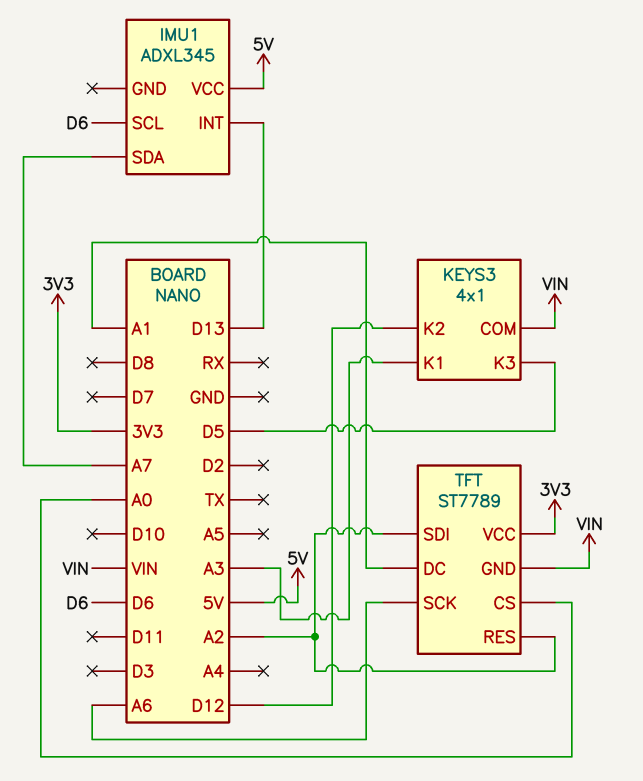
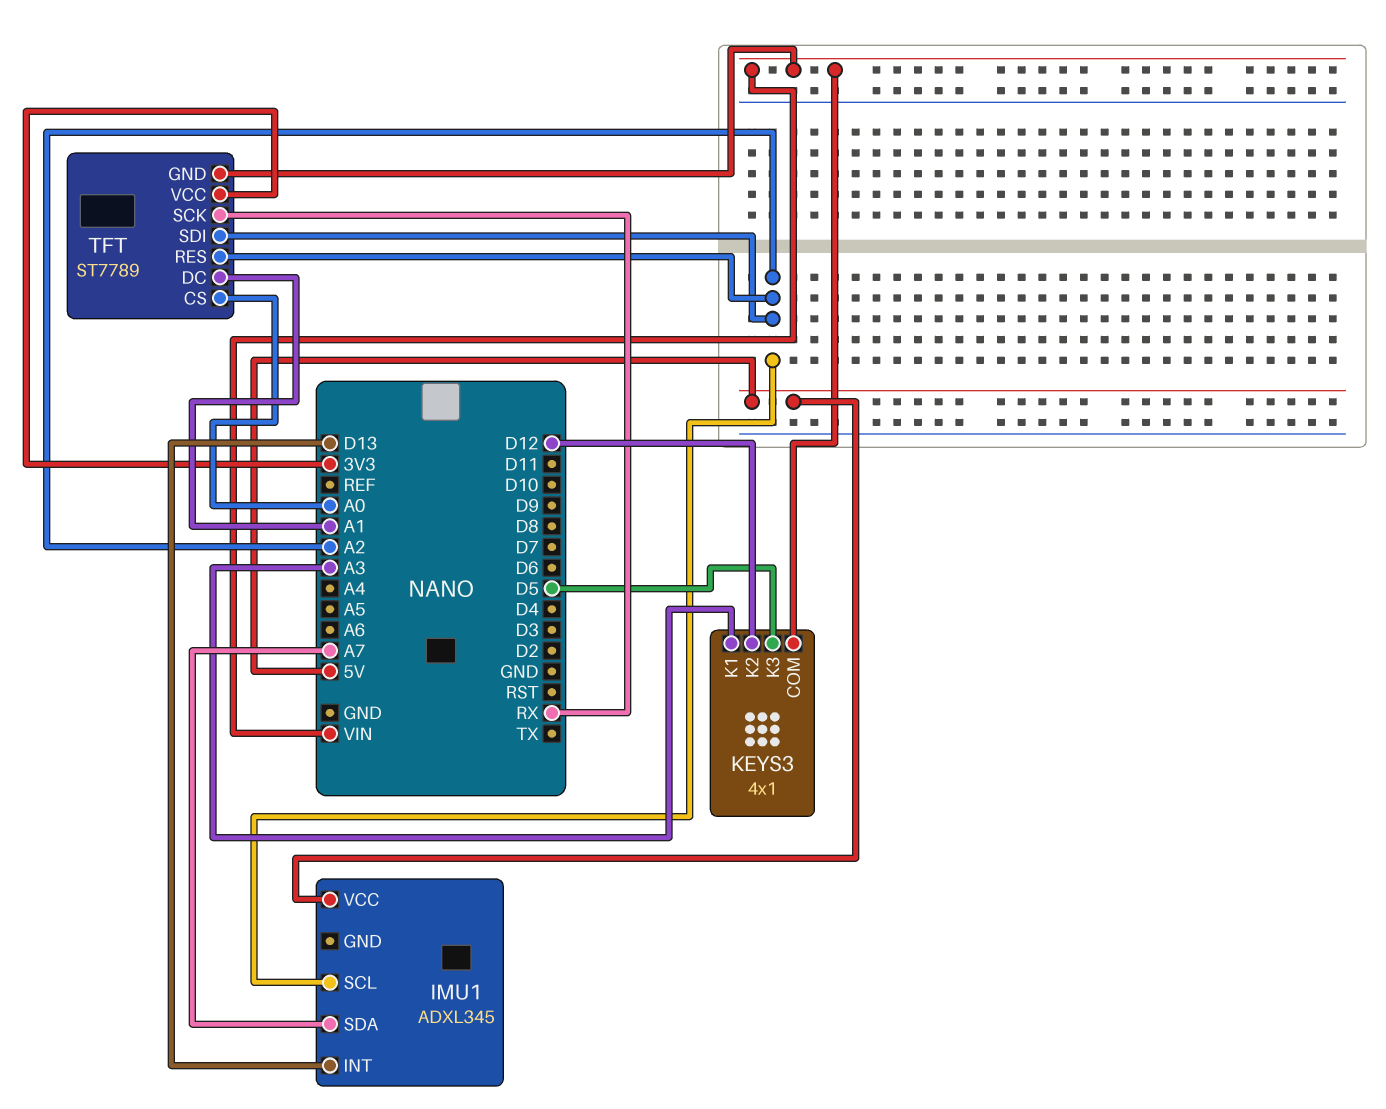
IMU1 pin SCL: D6 -> A2
TFT pin SCK: A6 -> RX

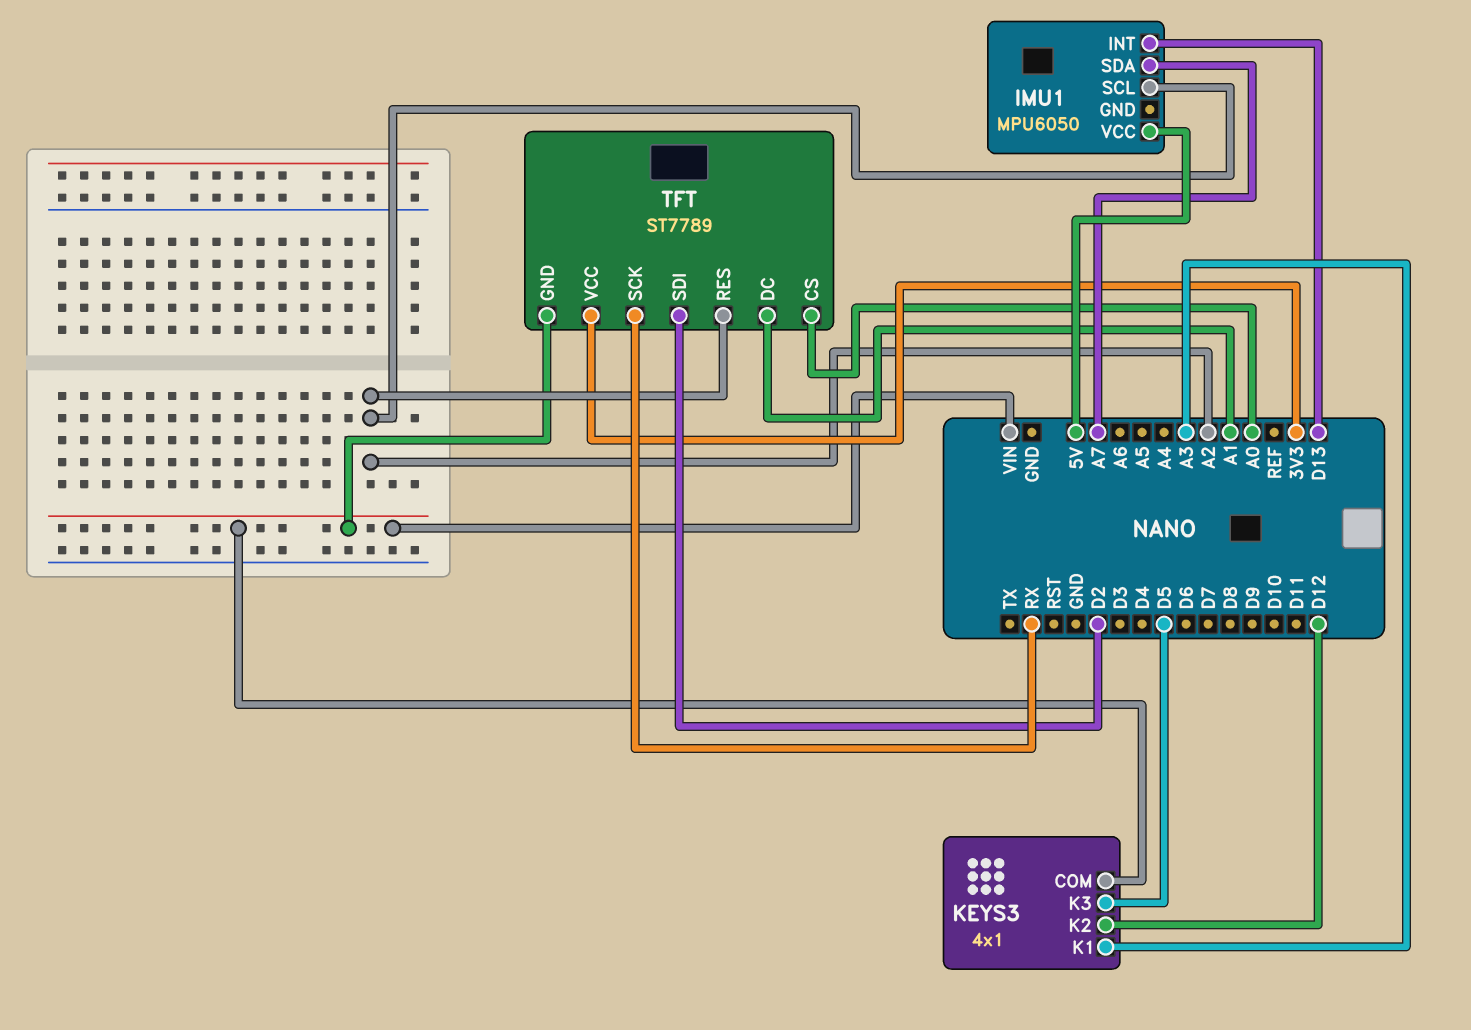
IMU1: ADXL345 -> MPU6050
TFT pin SDI: A2 -> D2

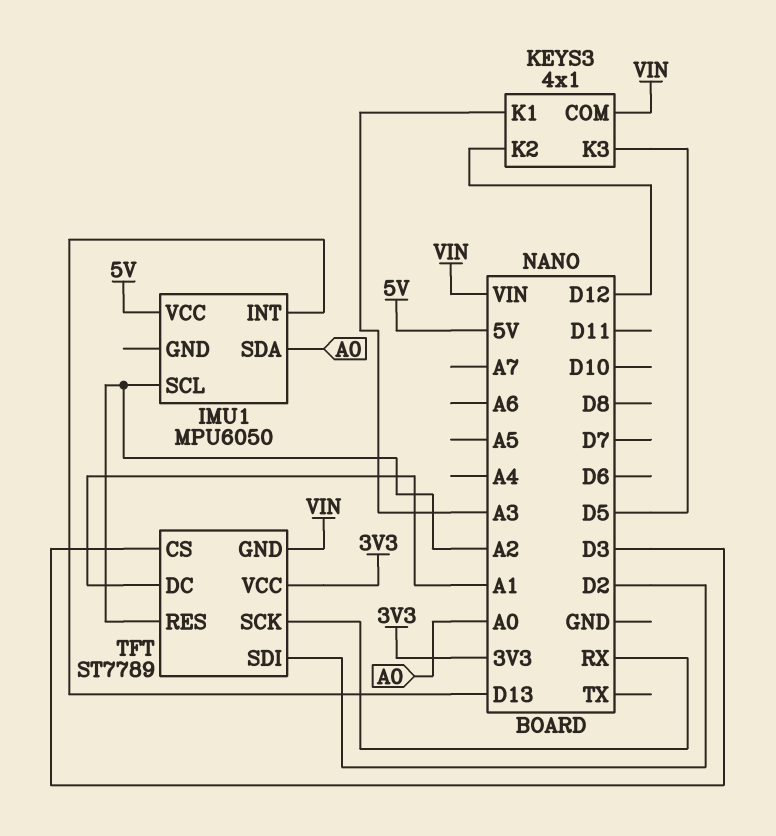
IMU1 pin SDA: A7 -> A0
TFT pin CS: A0 -> D3

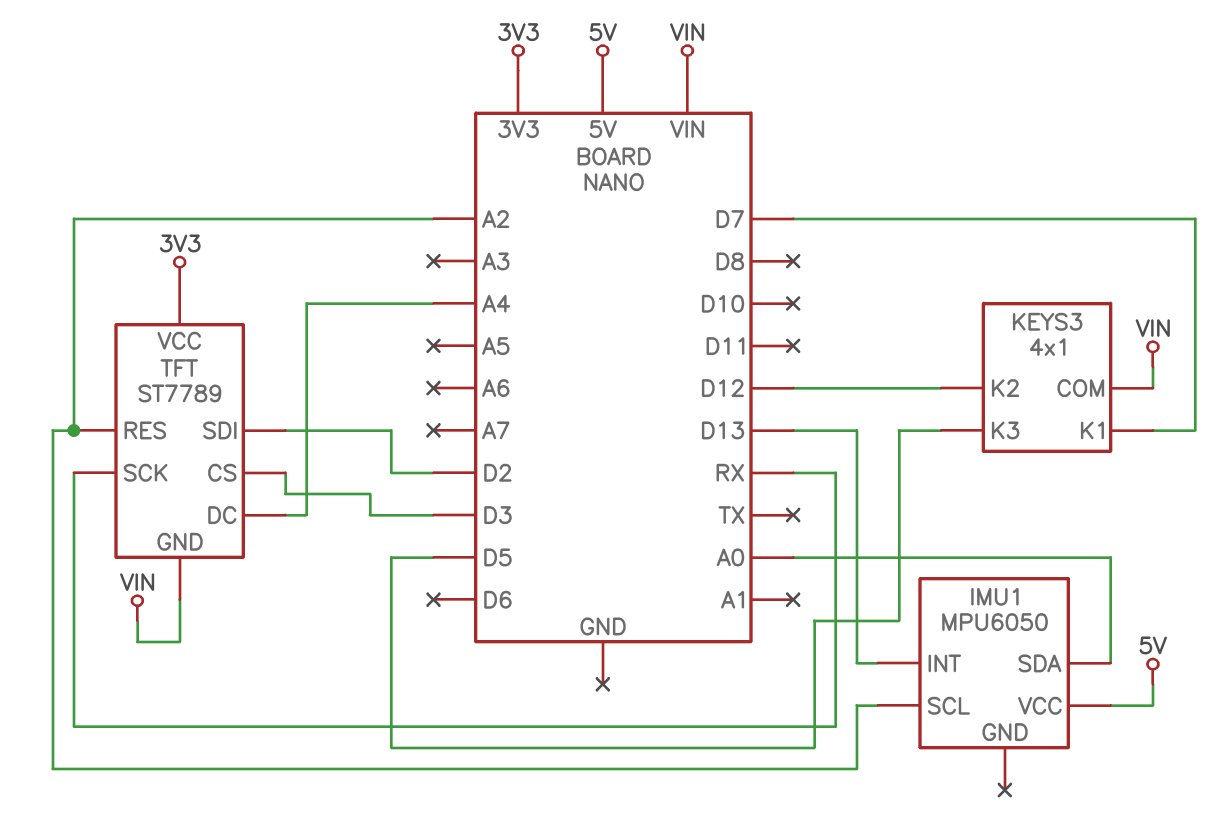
KEYS3 pin K1: A3 -> D7
TFT pin DC: A1 -> A4

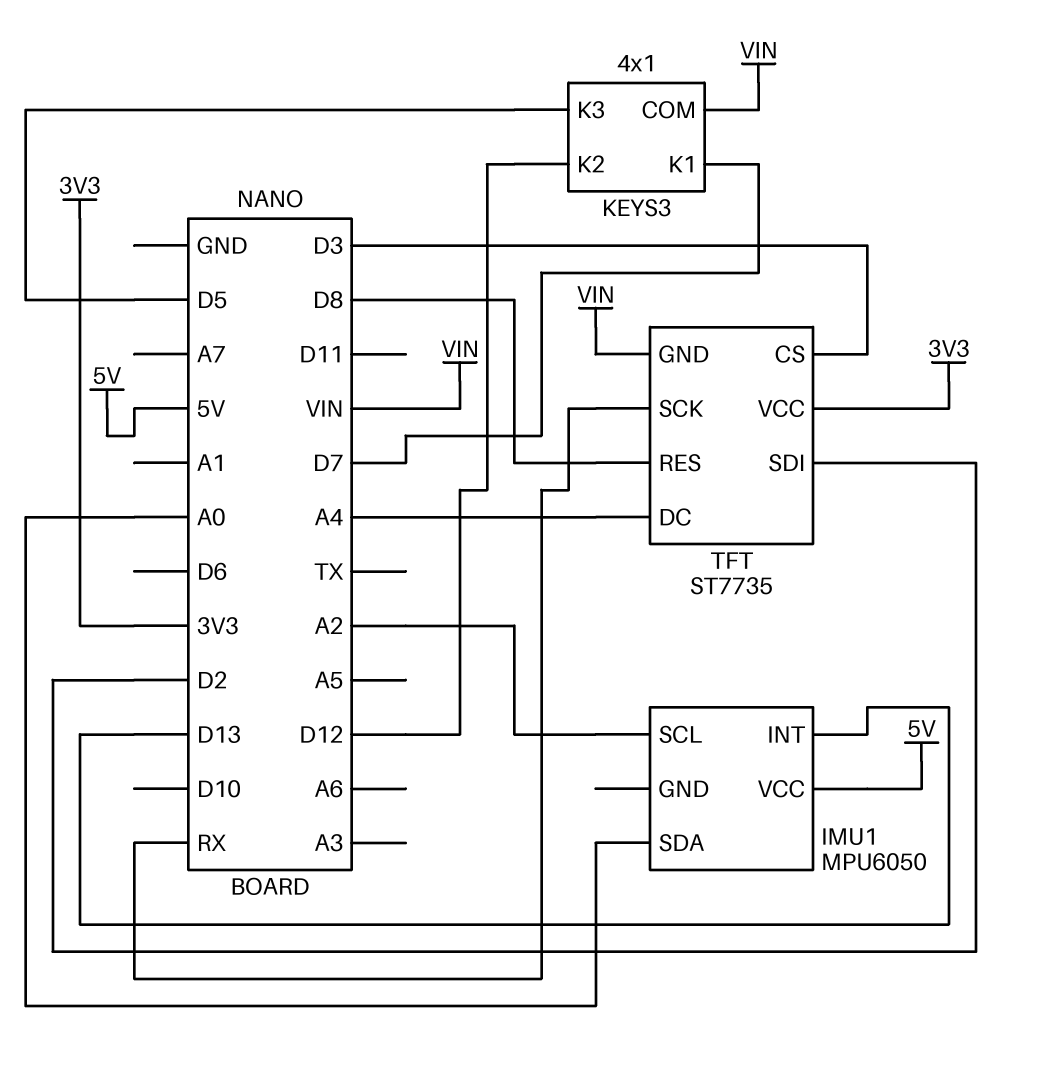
TFT: ST7789 -> ST7735
TFT pin RES: A2 -> D8

